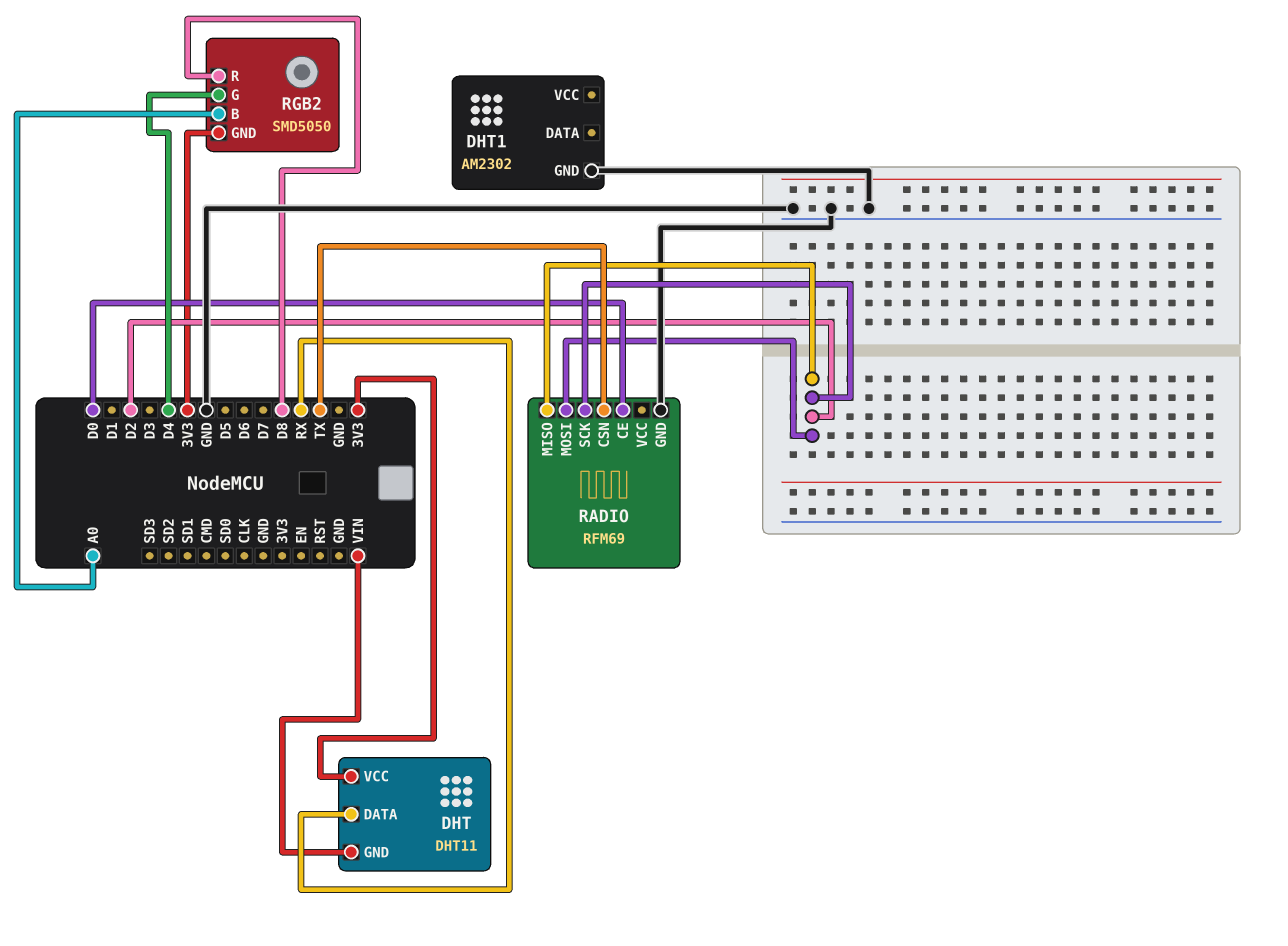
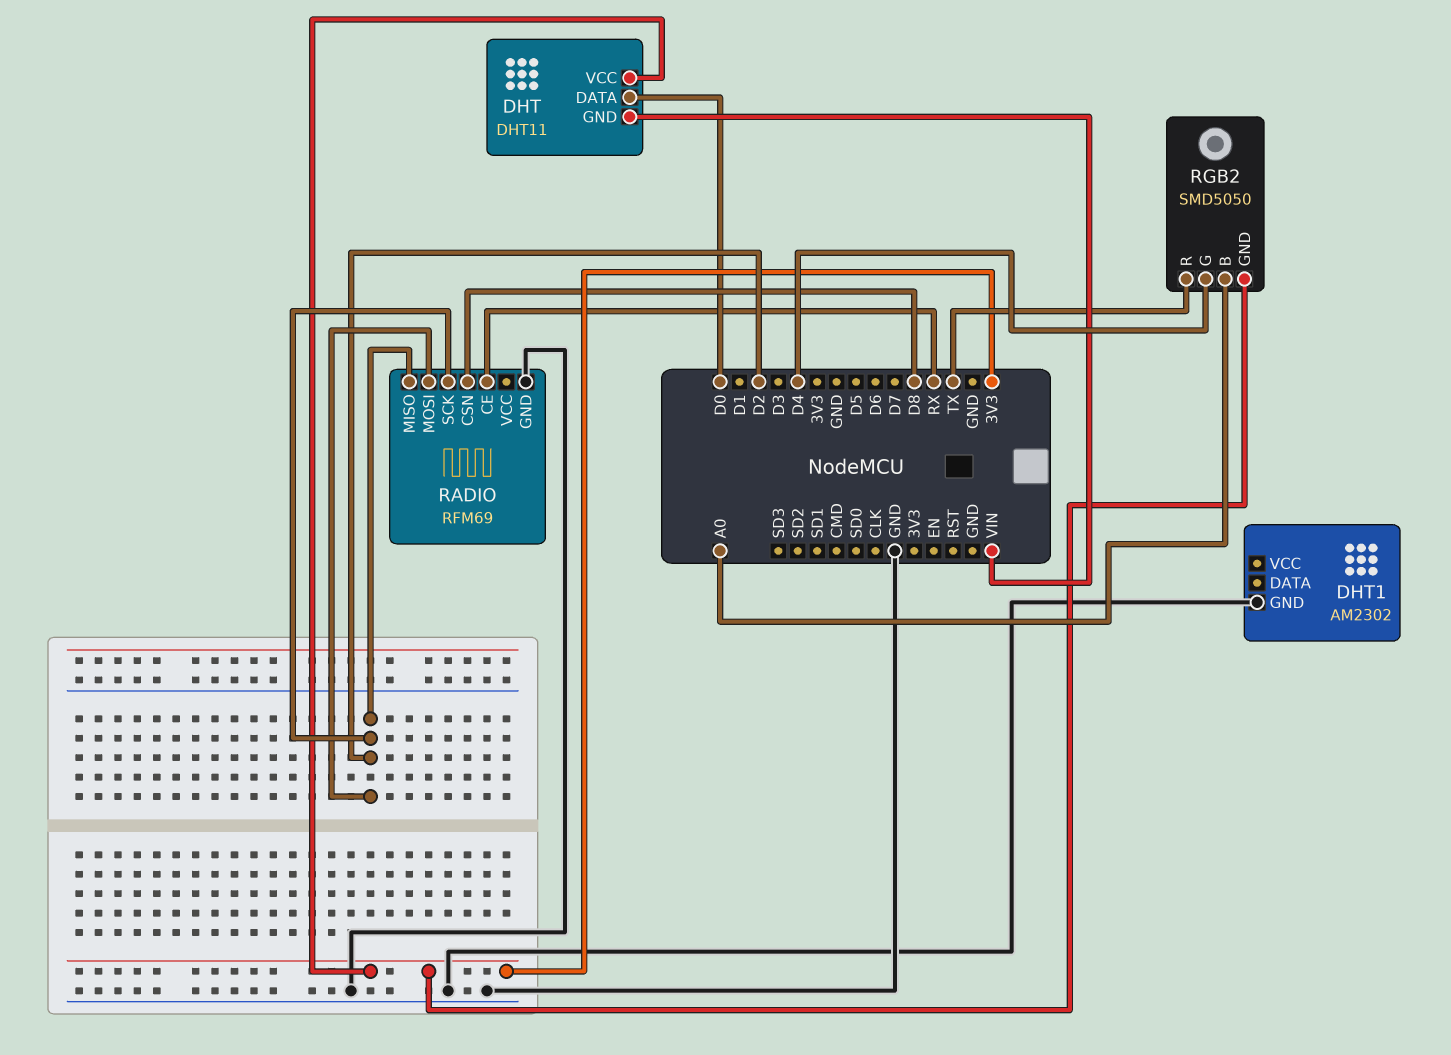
DHT pin DATA: RX -> D0
RADIO pin CE: D0 -> RX
RADIO pin CSN: TX -> D8
RGB2 pin R: D8 -> TX

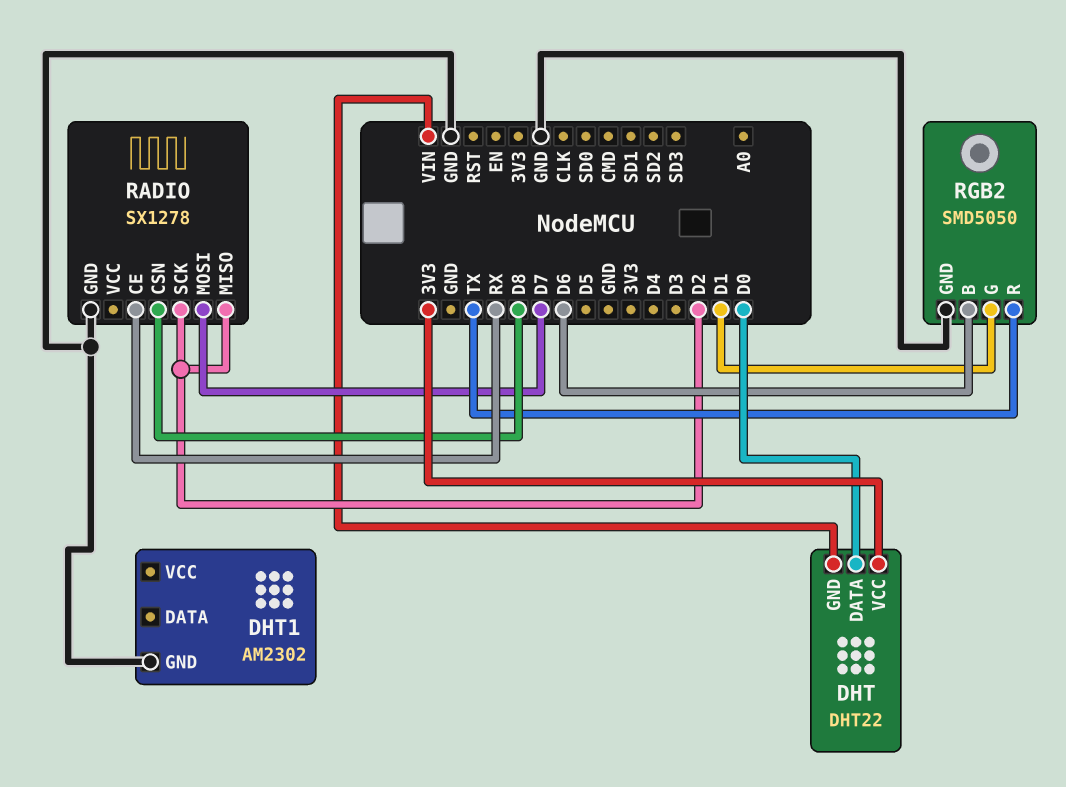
DHT: DHT11 -> DHT22
RADIO: RFM69 -> SX1278
RADIO pin MOSI: D2 -> D7
RGB2 pin B: A0 -> D6
RGB2 pin G: D4 -> D1
RGB2 pin GND: 3V3 -> GND

